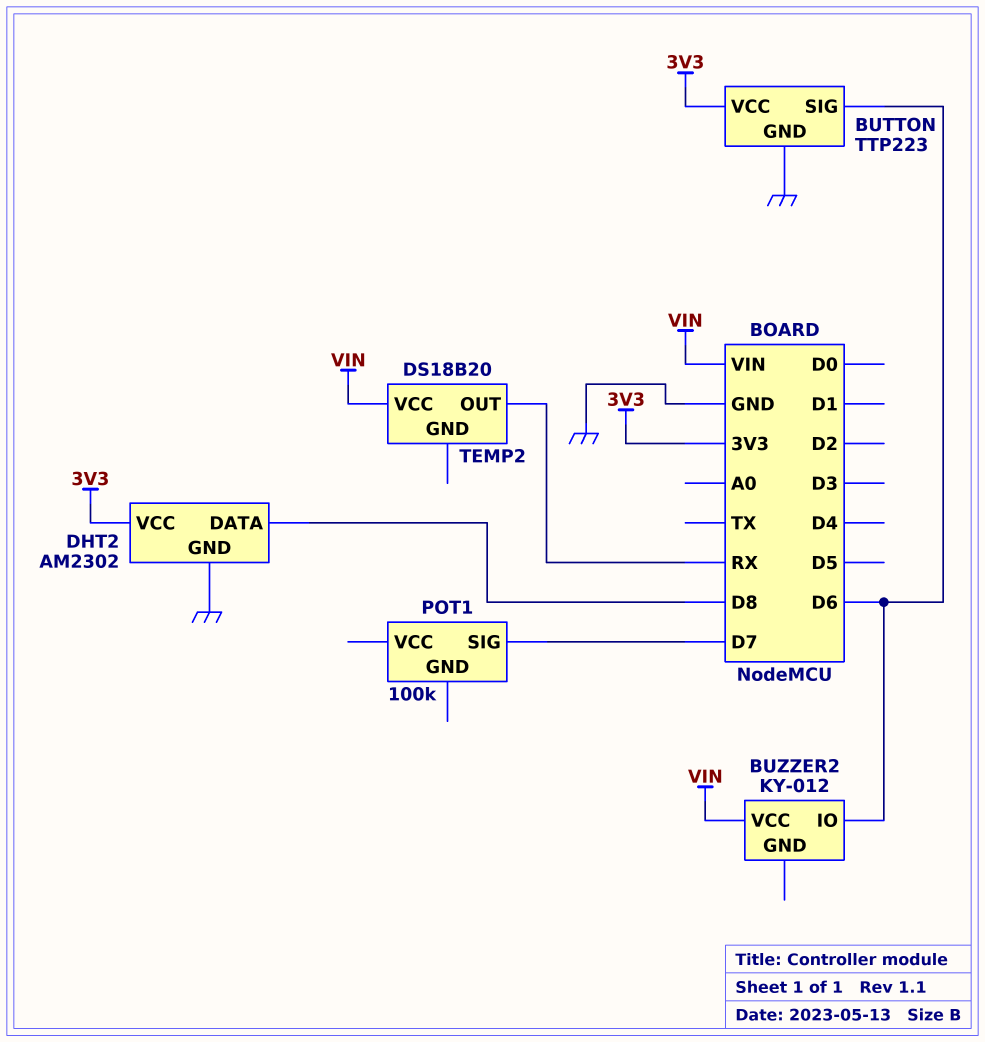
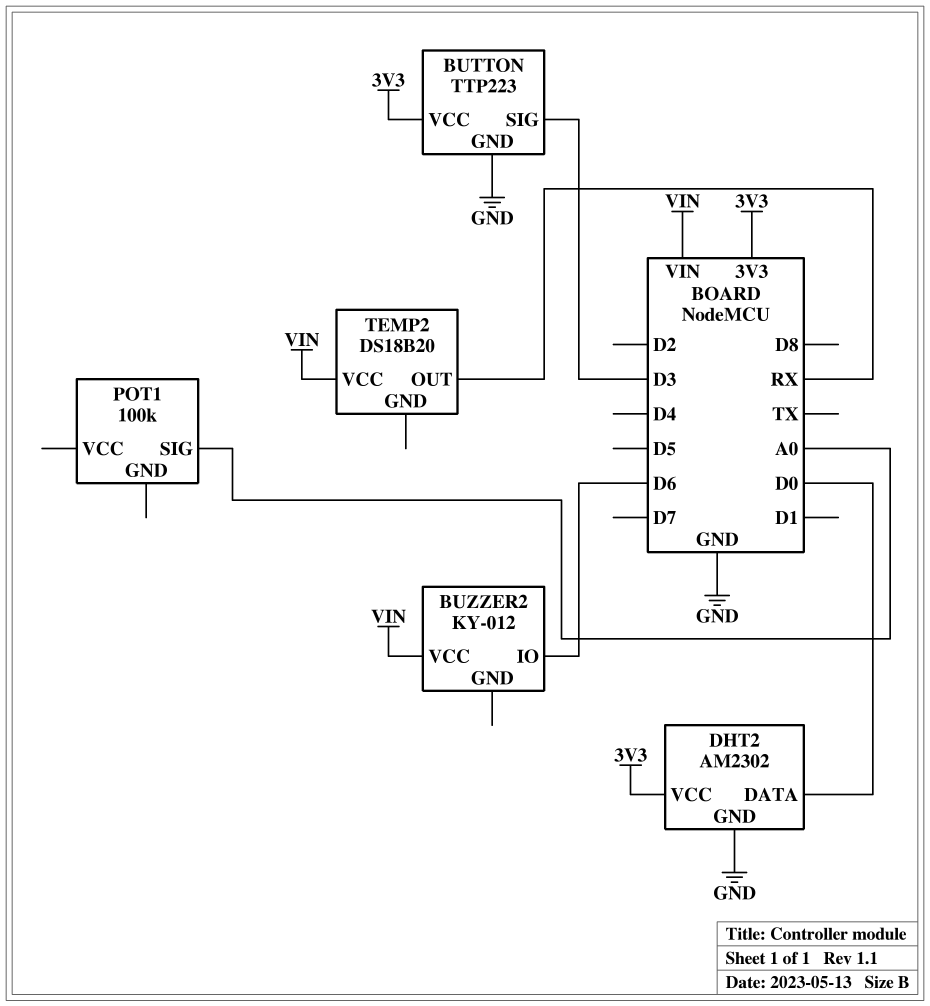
BUTTON pin SIG: D6 -> D3
DHT2 pin DATA: D8 -> D0
POT1 pin SIG: D7 -> A0

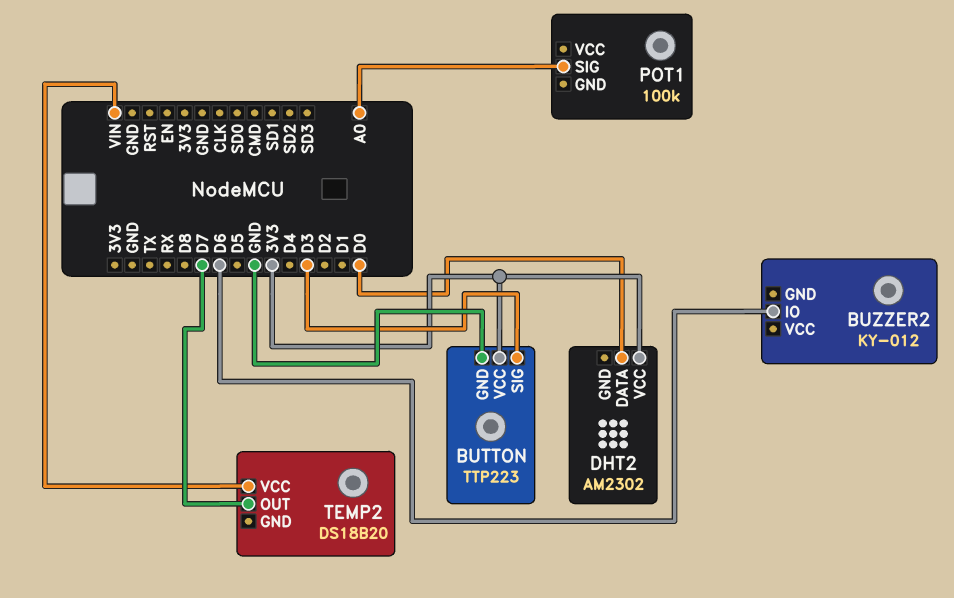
BUZZER2 pin VCC: VIN -> none
DHT2 pin GND: GND -> none
TEMP2 pin OUT: RX -> D7

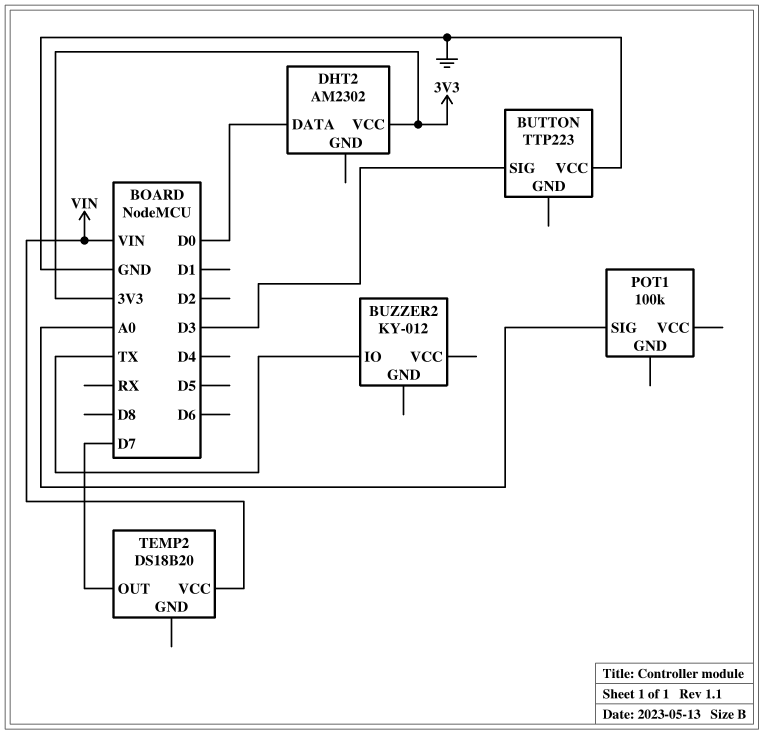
BUTTON pin GND: GND -> none
BUTTON pin VCC: 3V3 -> GND
BUZZER2 pin IO: D6 -> TX

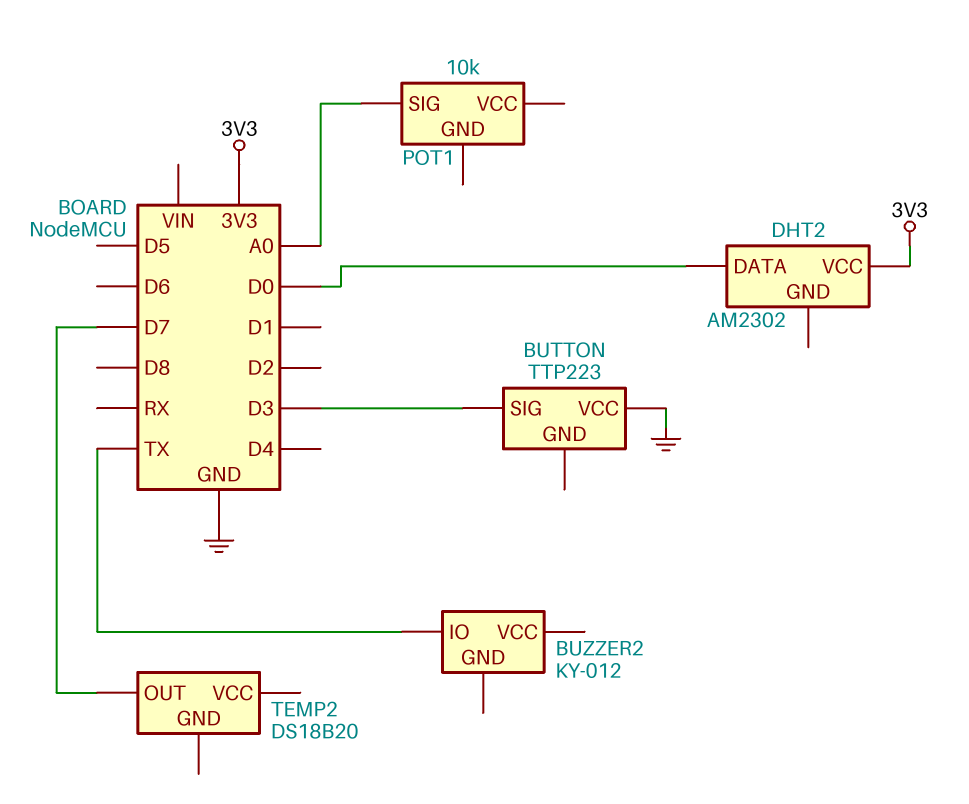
POT1: 100k -> 10k
TEMP2 pin VCC: VIN -> none

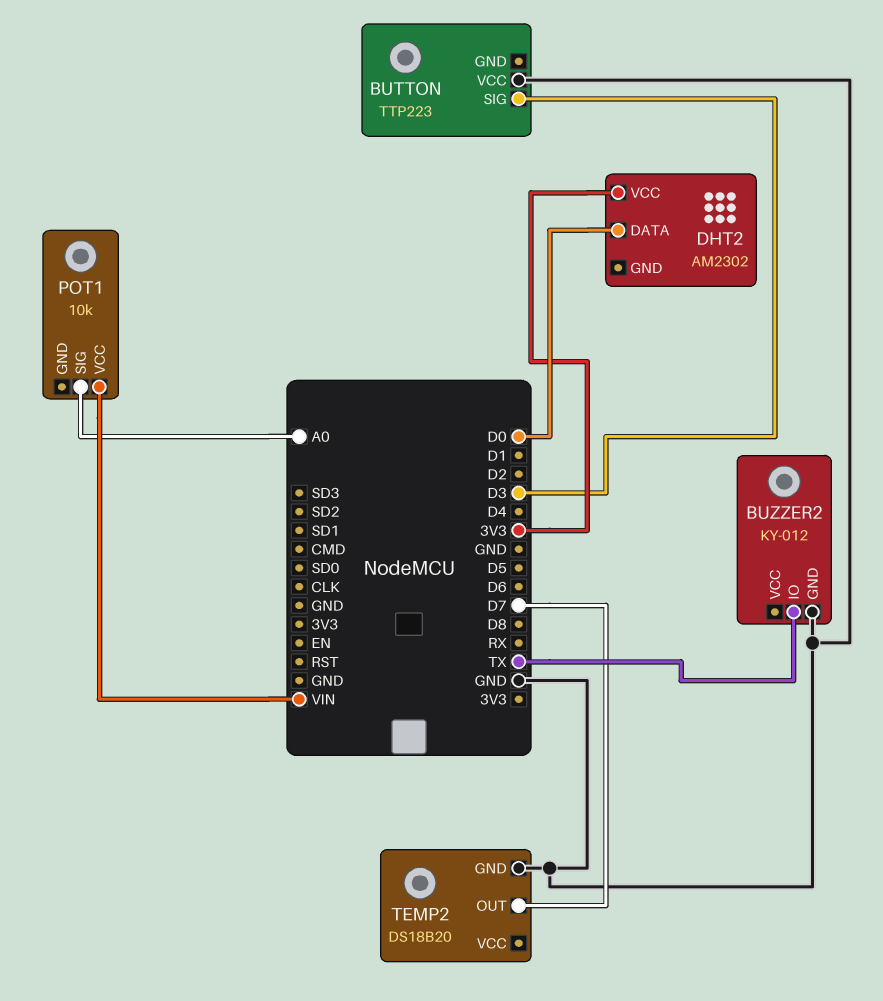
BUZZER2 pin GND: none -> GND
POT1 pin VCC: none -> VIN
TEMP2 pin GND: none -> GND

